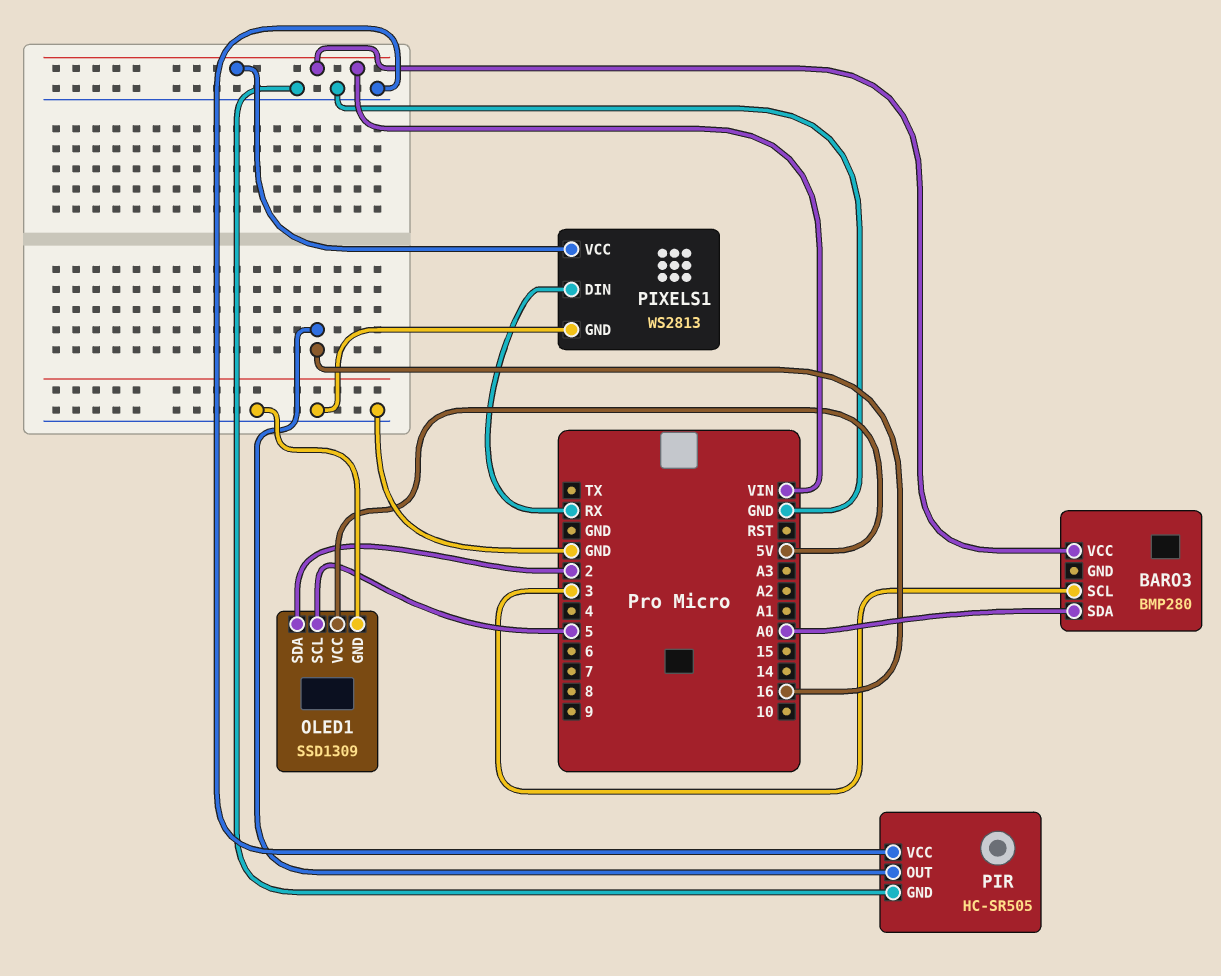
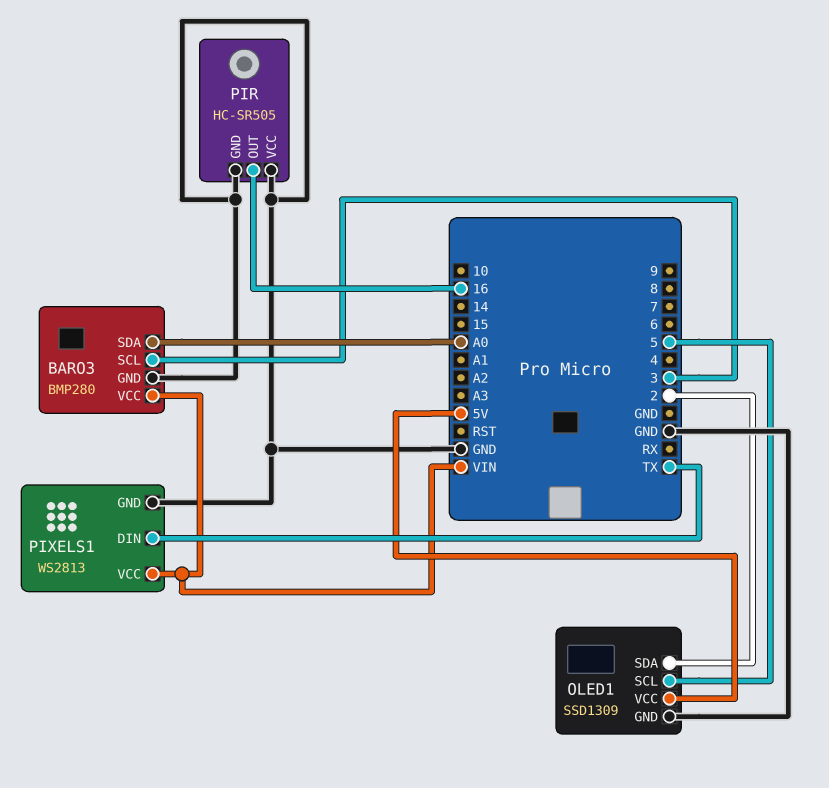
BARO3 pin GND: none -> GND
PIXELS1 pin DIN: RX -> TX

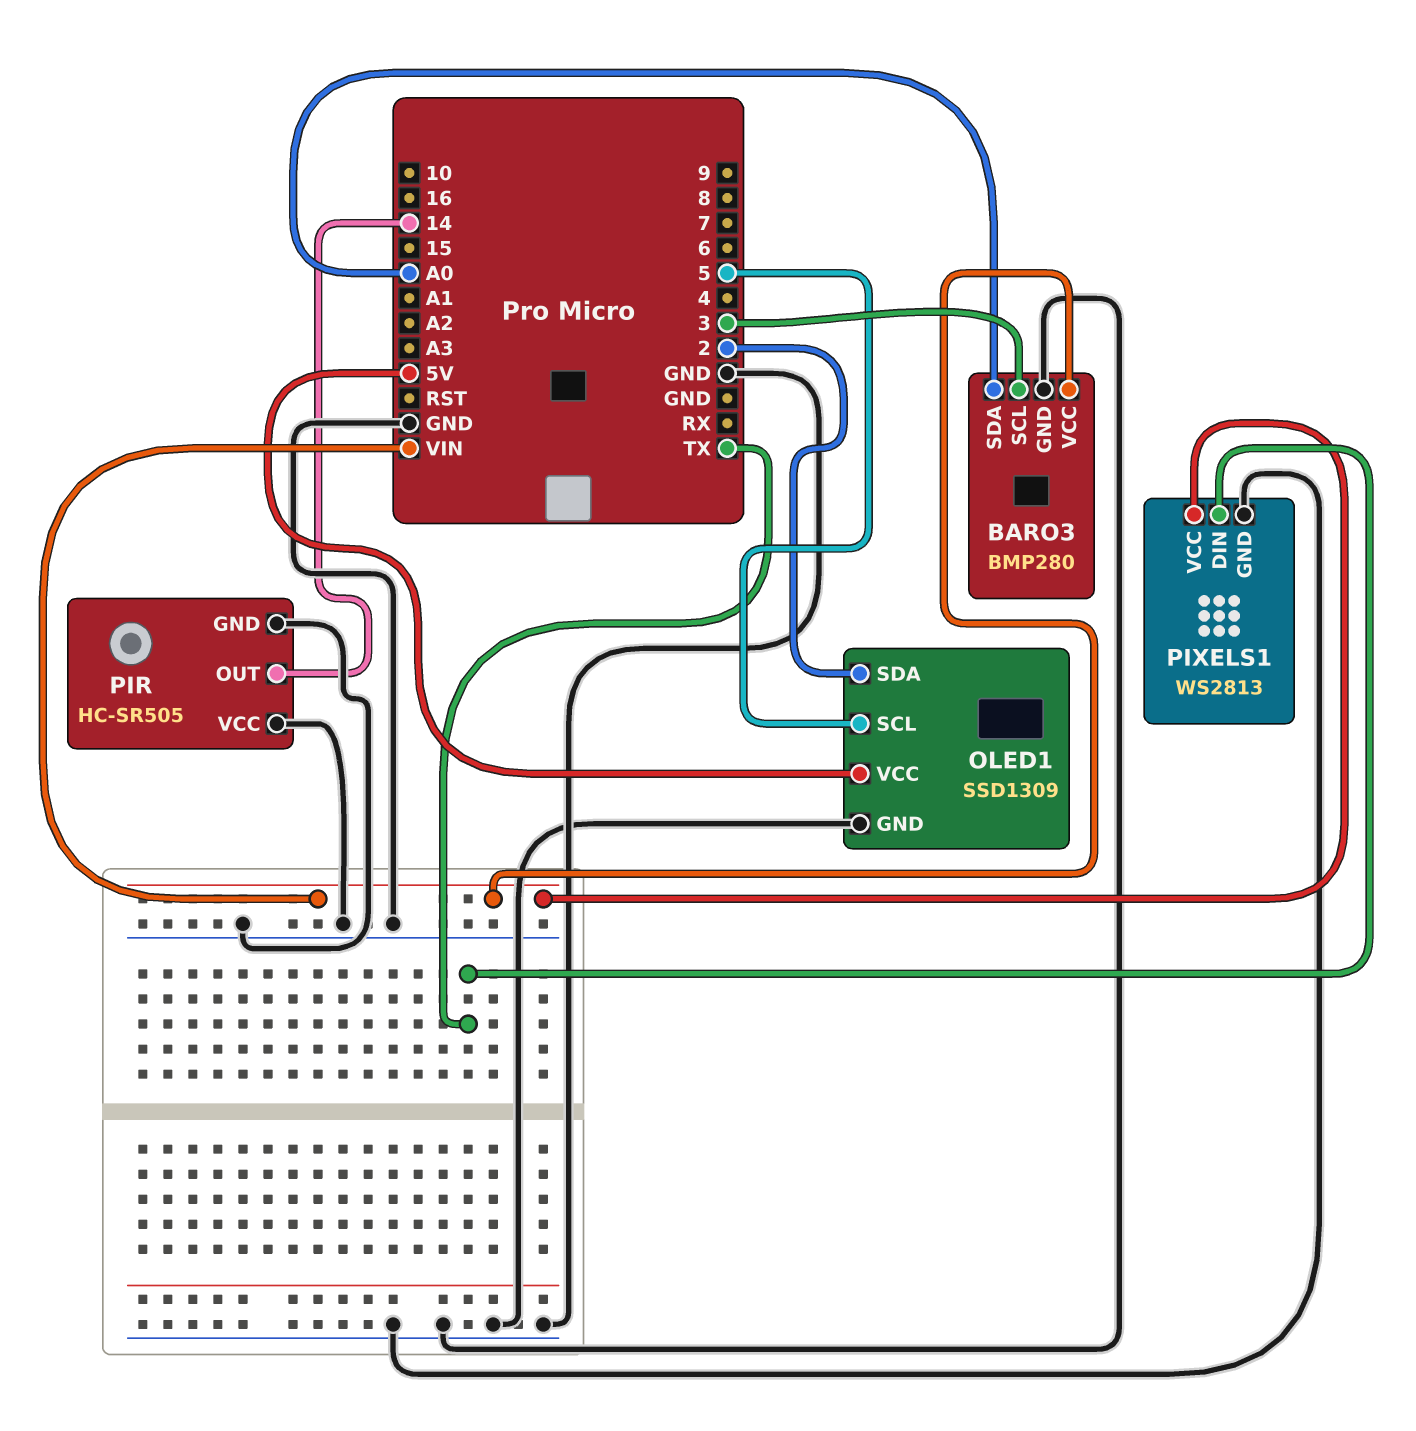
PIR pin OUT: 16 -> 14

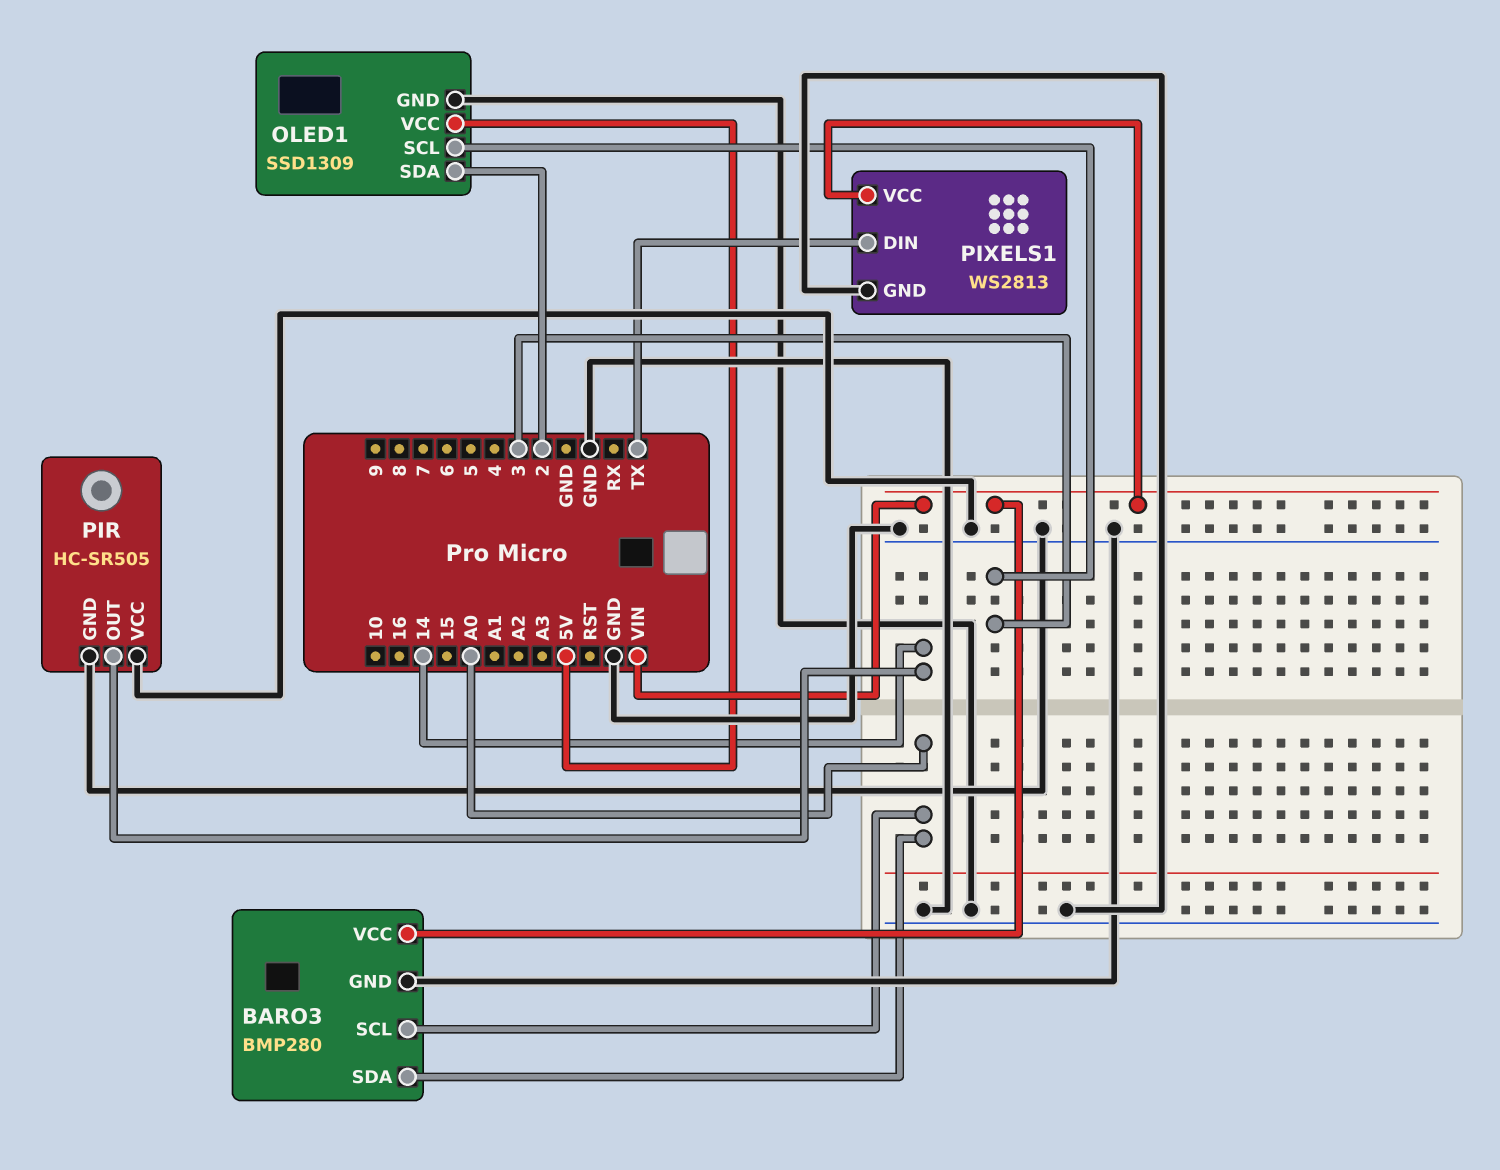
BARO3 pin SCL: 3 -> A0
OLED1 pin SCL: 5 -> 3

